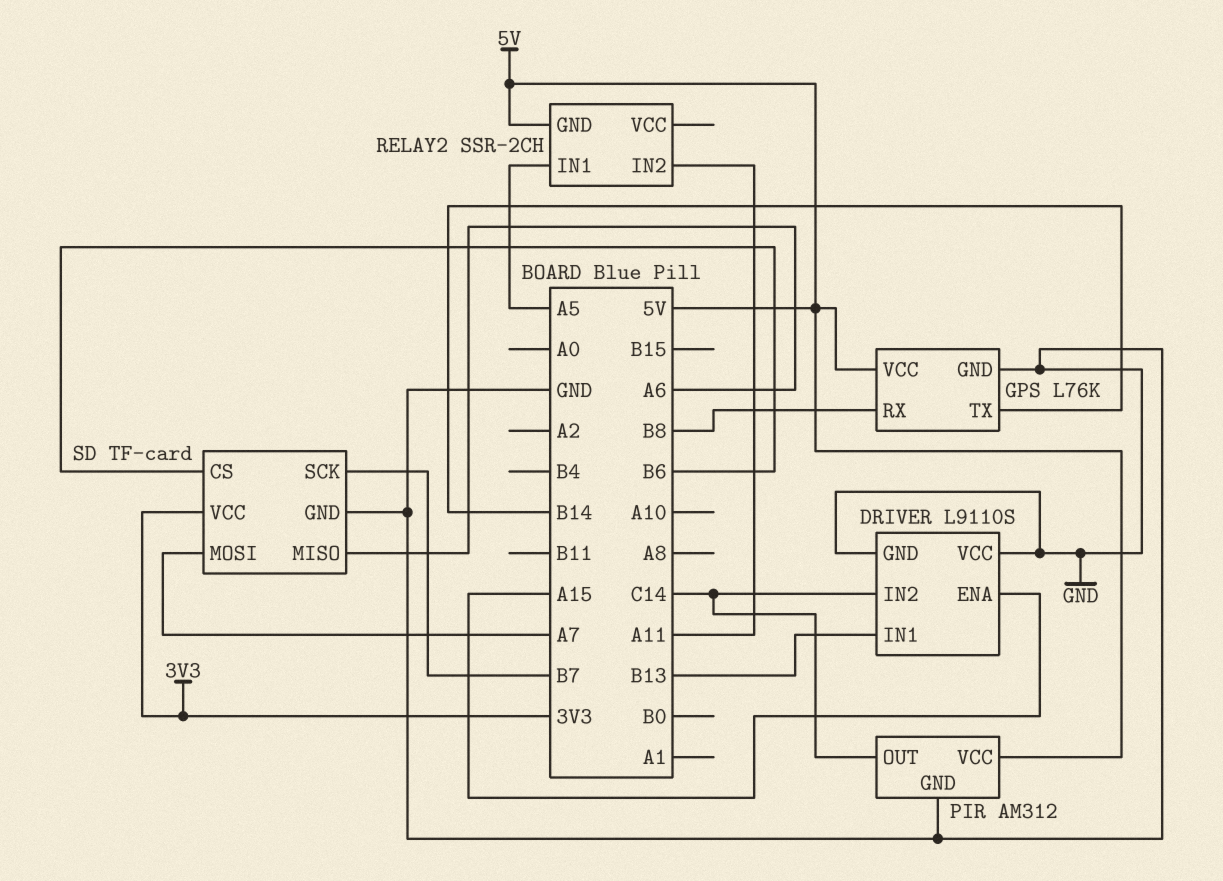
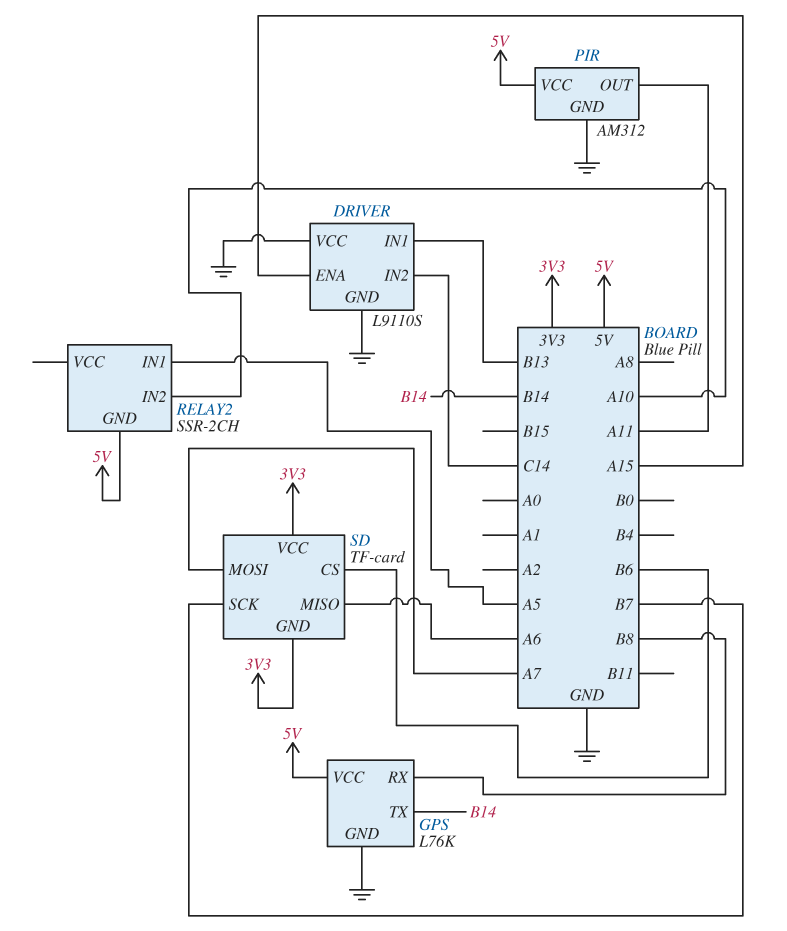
PIR pin OUT: C14 -> A11
RELAY2 pin IN2: A11 -> A10
SD pin GND: GND -> 3V3

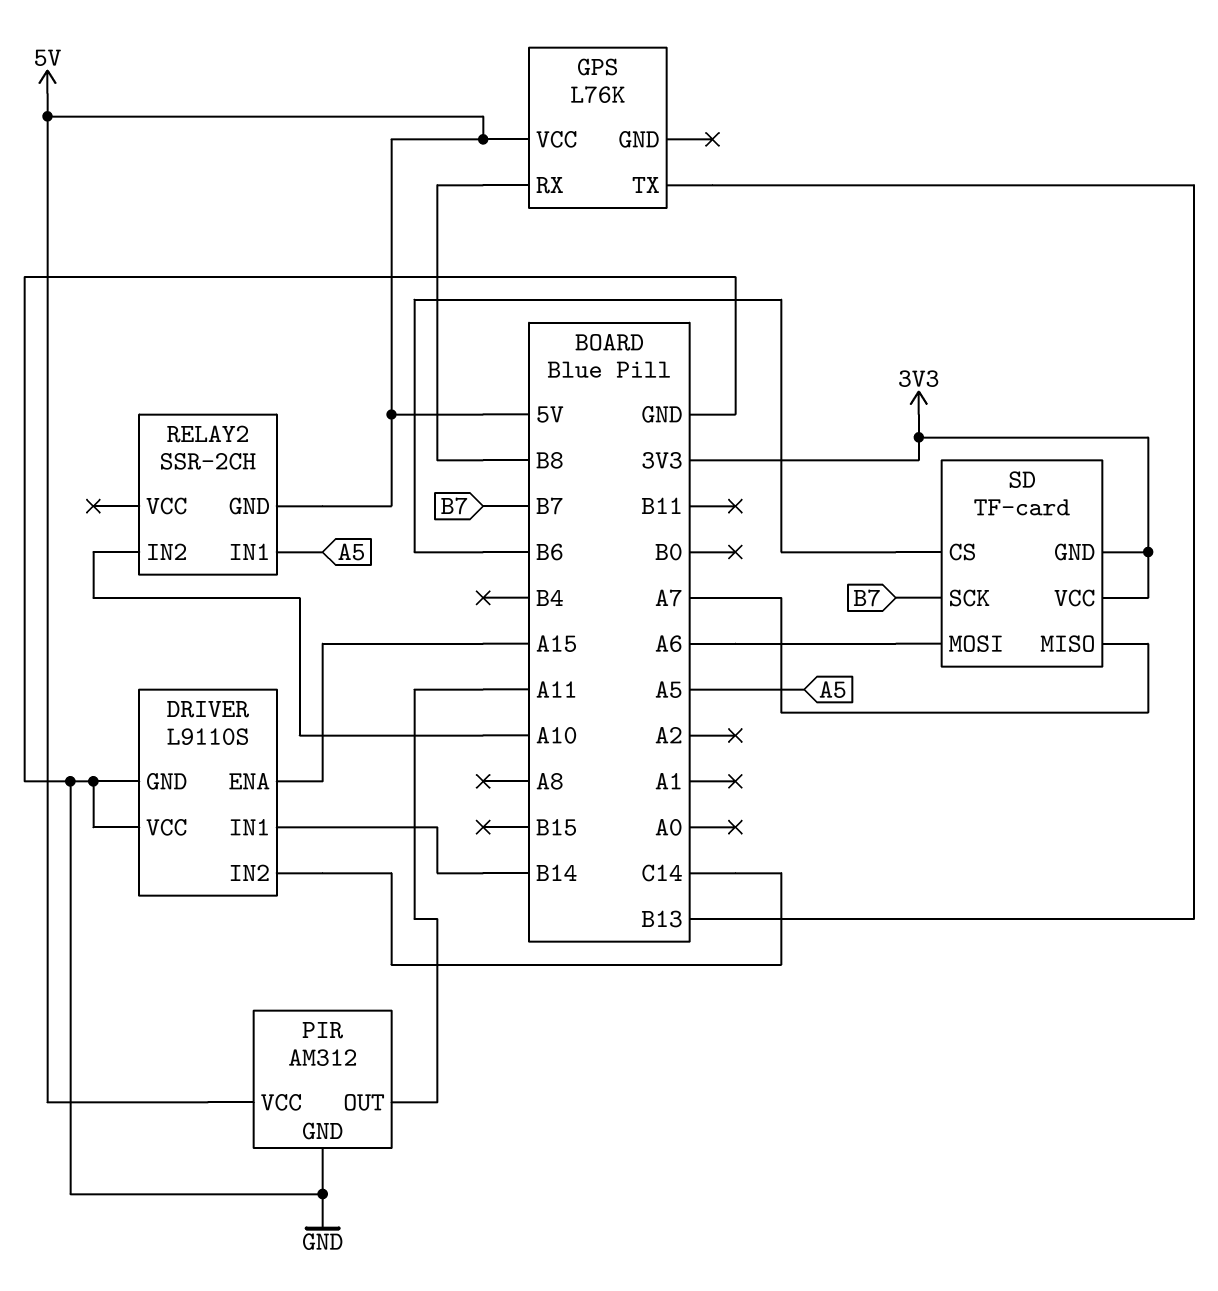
DRIVER pin IN1: B13 -> B14
GPS pin GND: GND -> none
GPS pin TX: B14 -> B13
SD pin MISO: A6 -> A7
SD pin MOSI: A7 -> A6

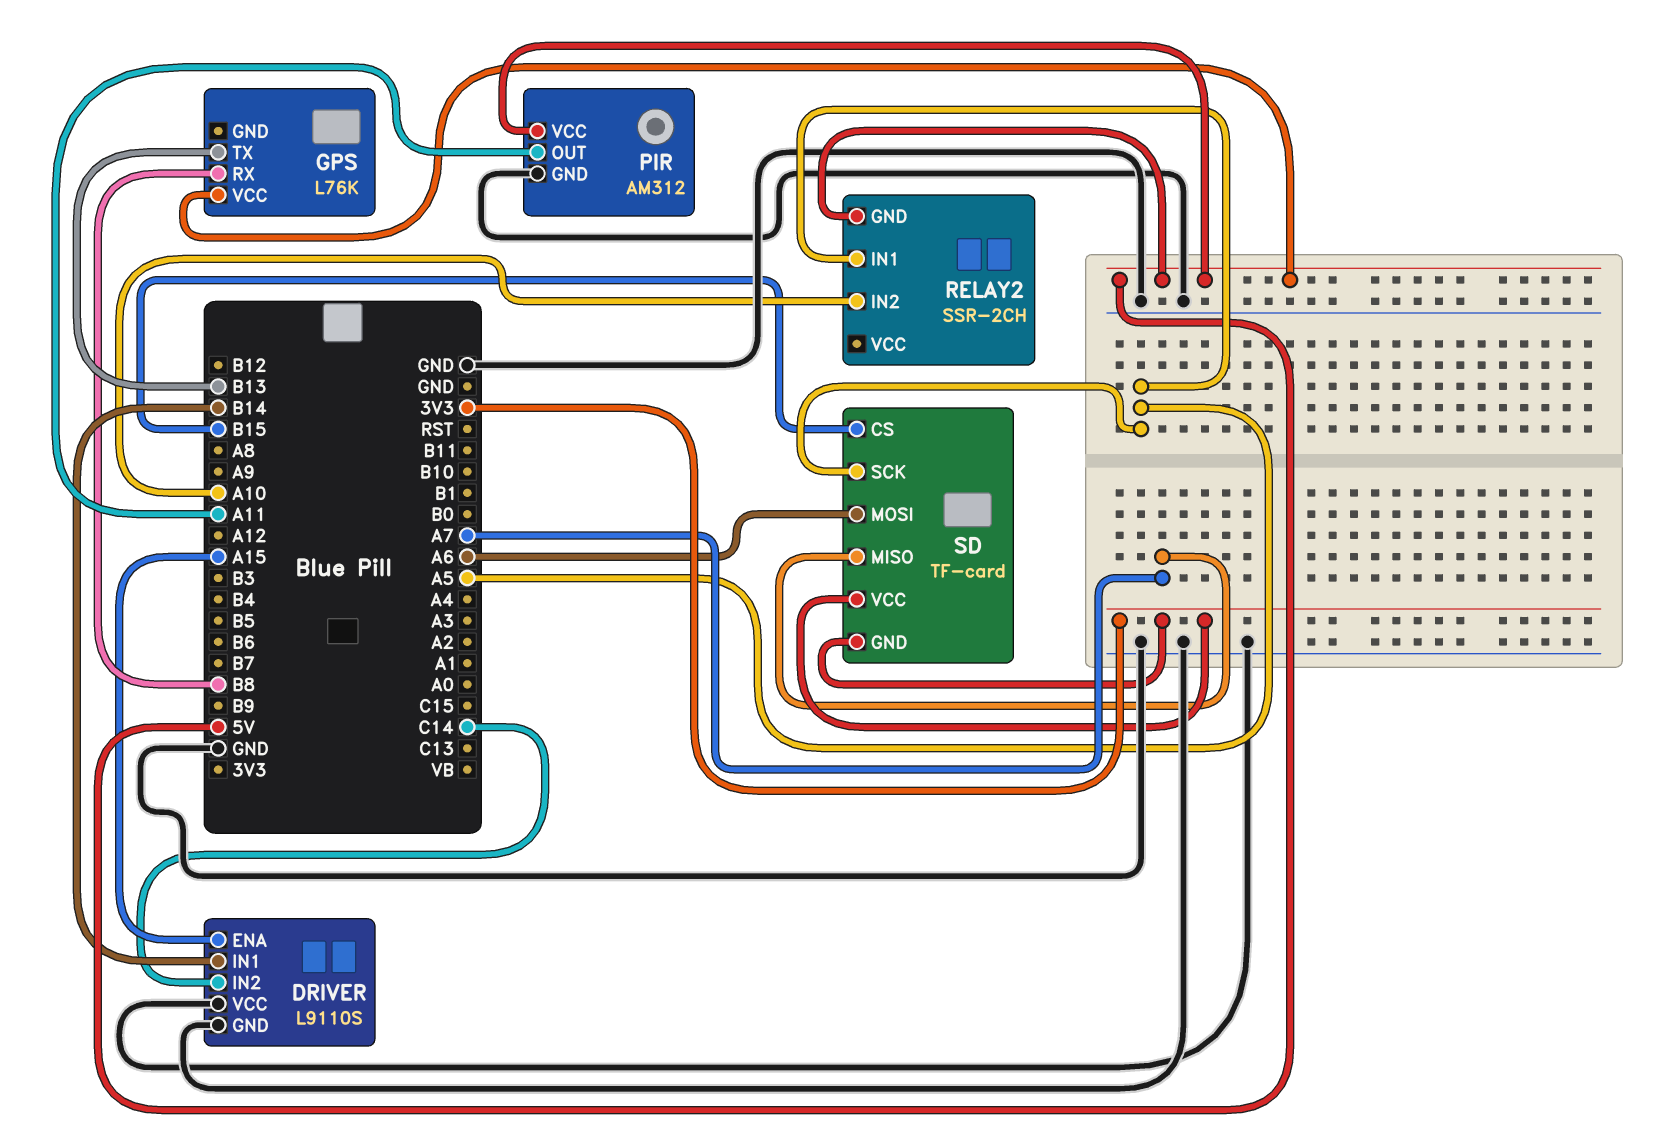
SD pin CS: B6 -> B15
SD pin SCK: B7 -> A5

